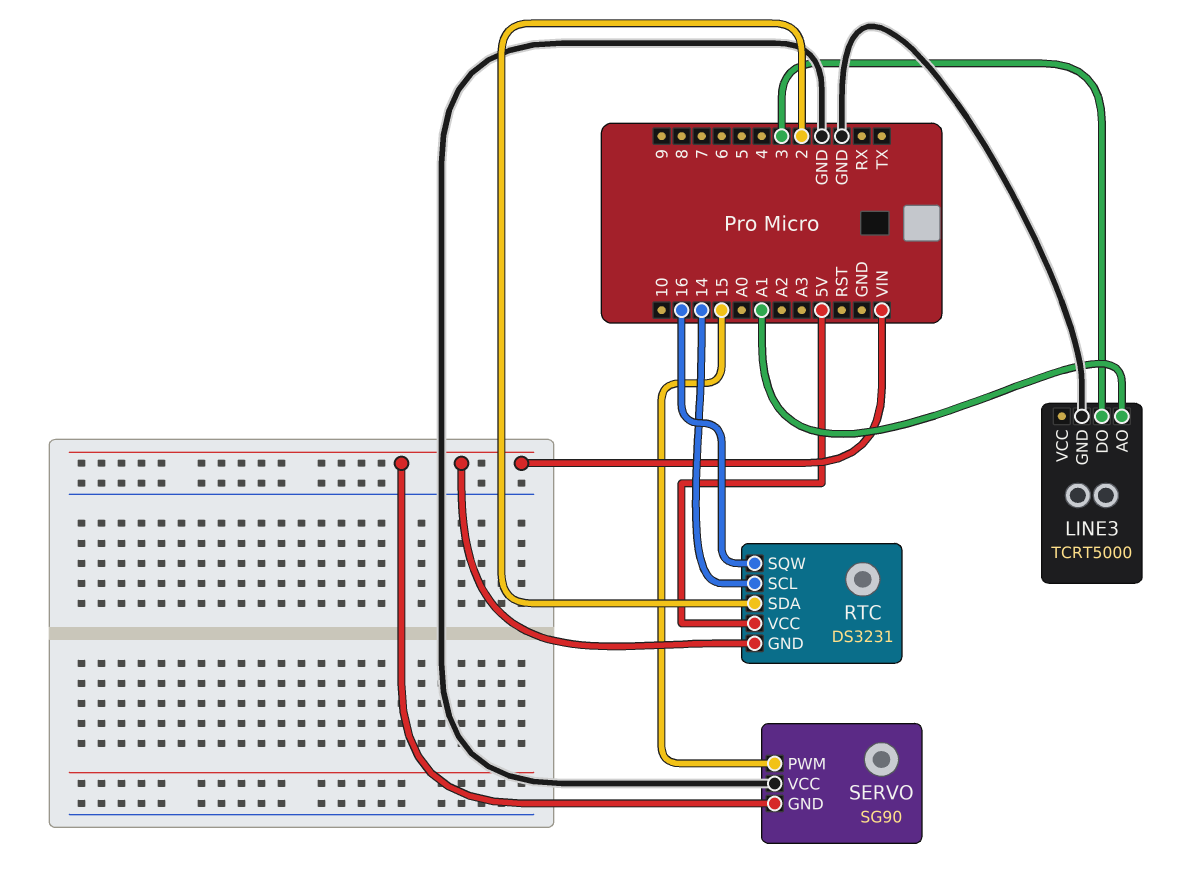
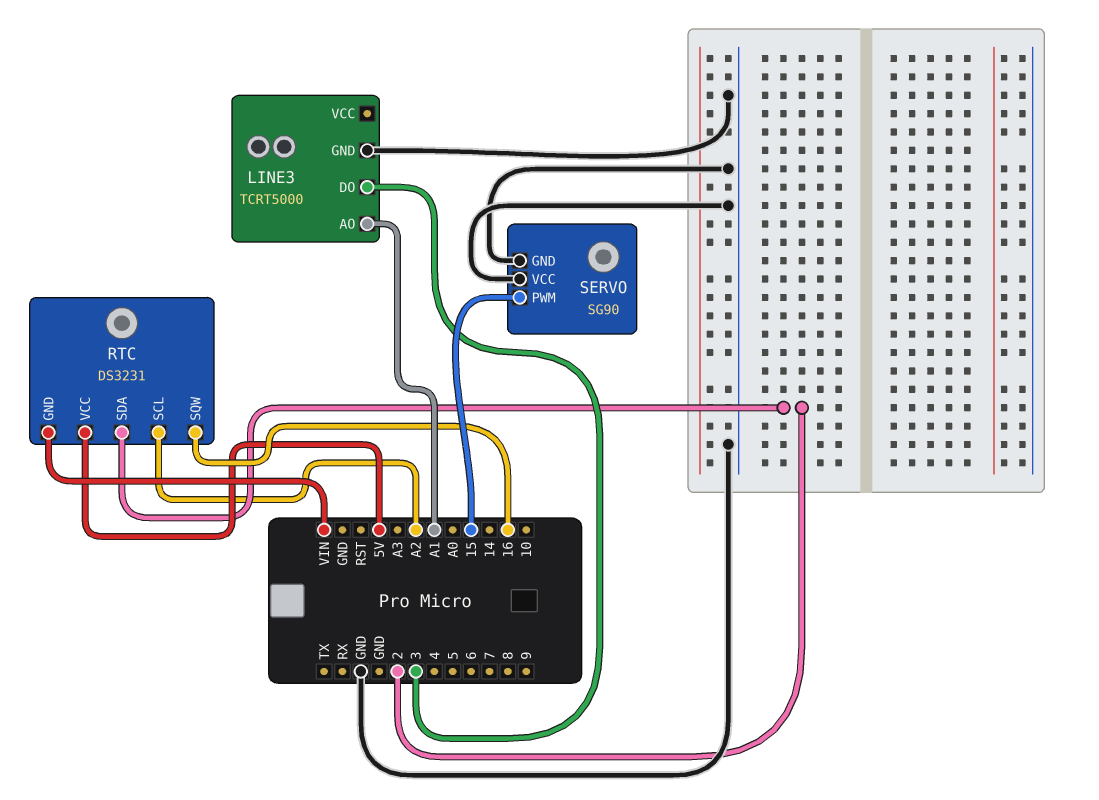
RTC pin SCL: 14 -> A2
SERVO pin GND: VIN -> GND

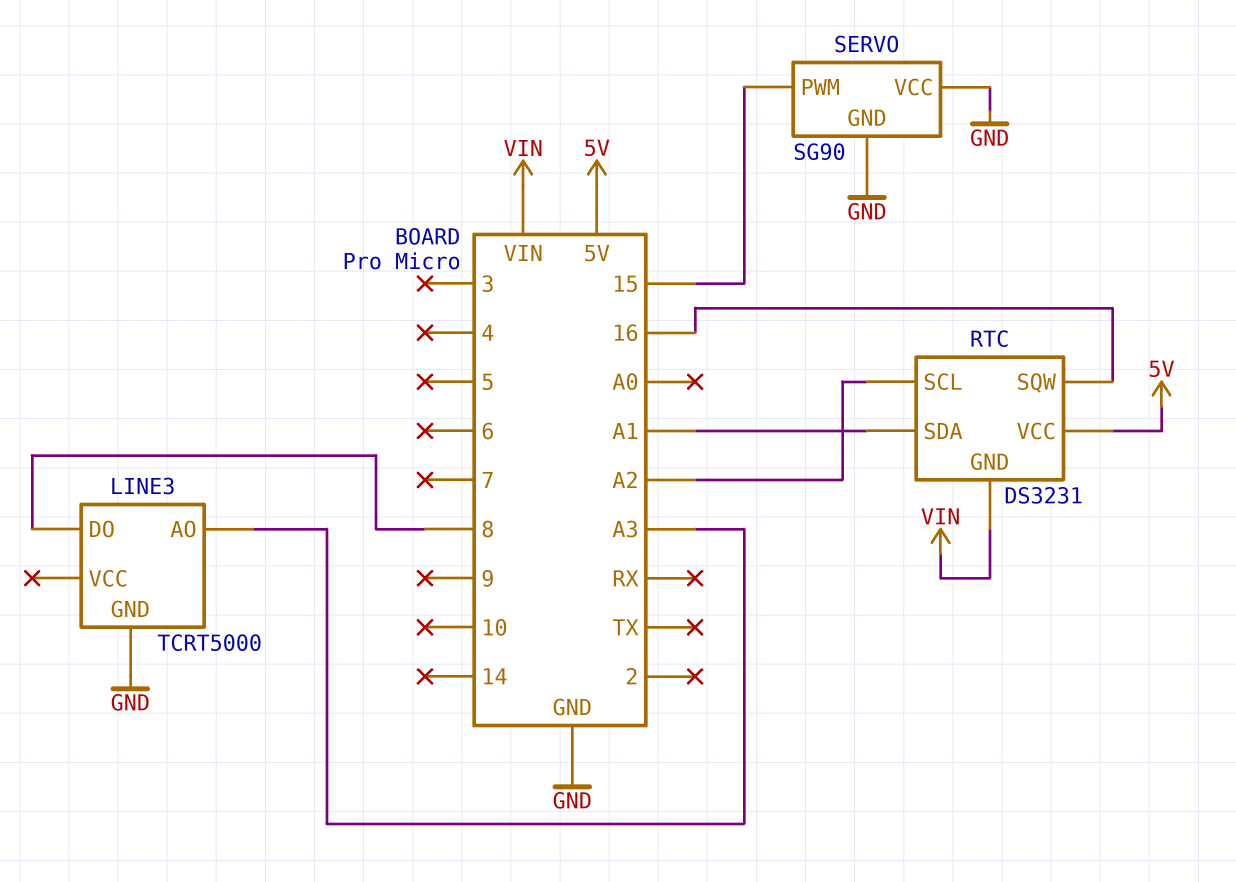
LINE3 pin AO: A1 -> A3
LINE3 pin DO: 3 -> 8
RTC pin SDA: 2 -> A1

